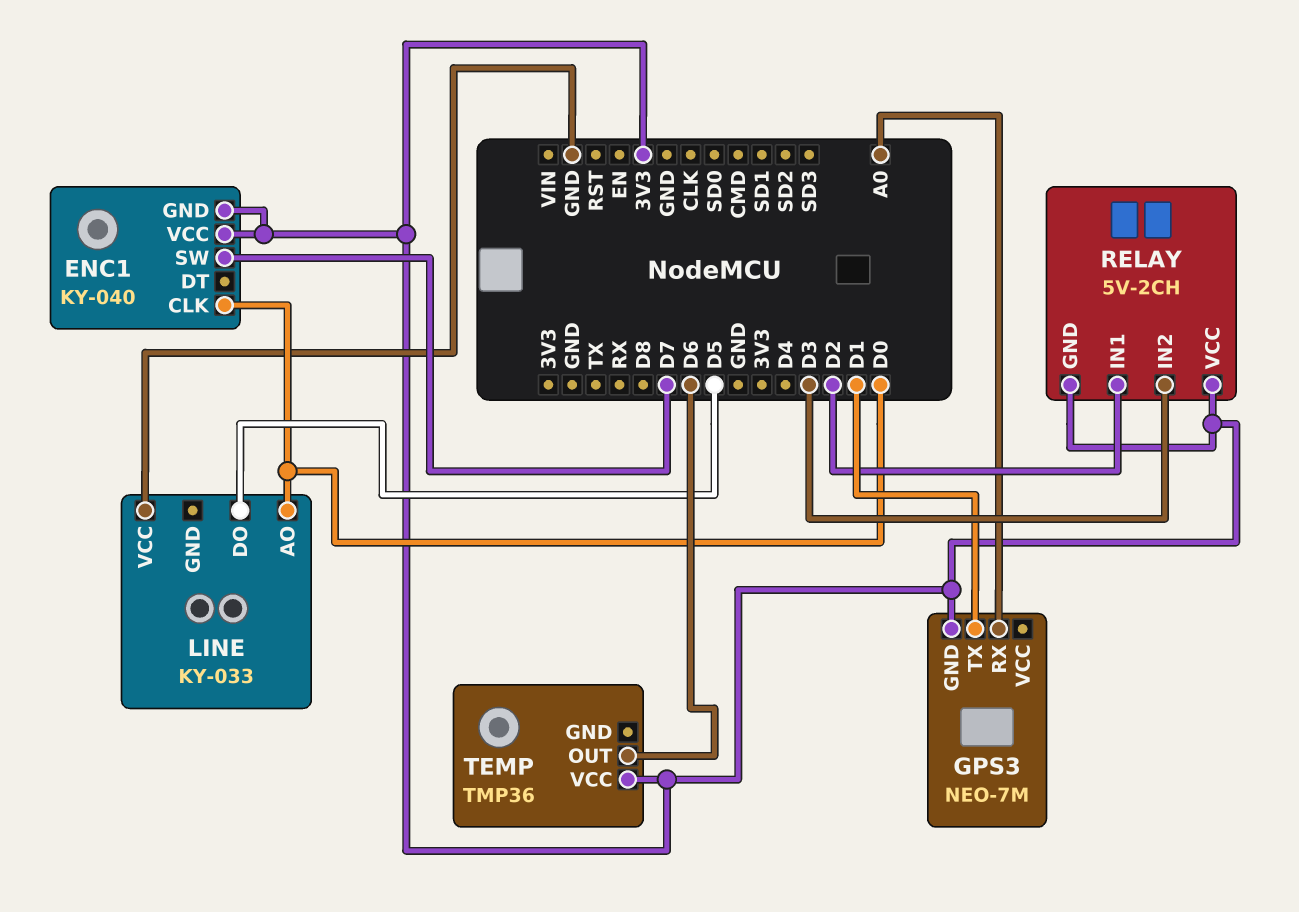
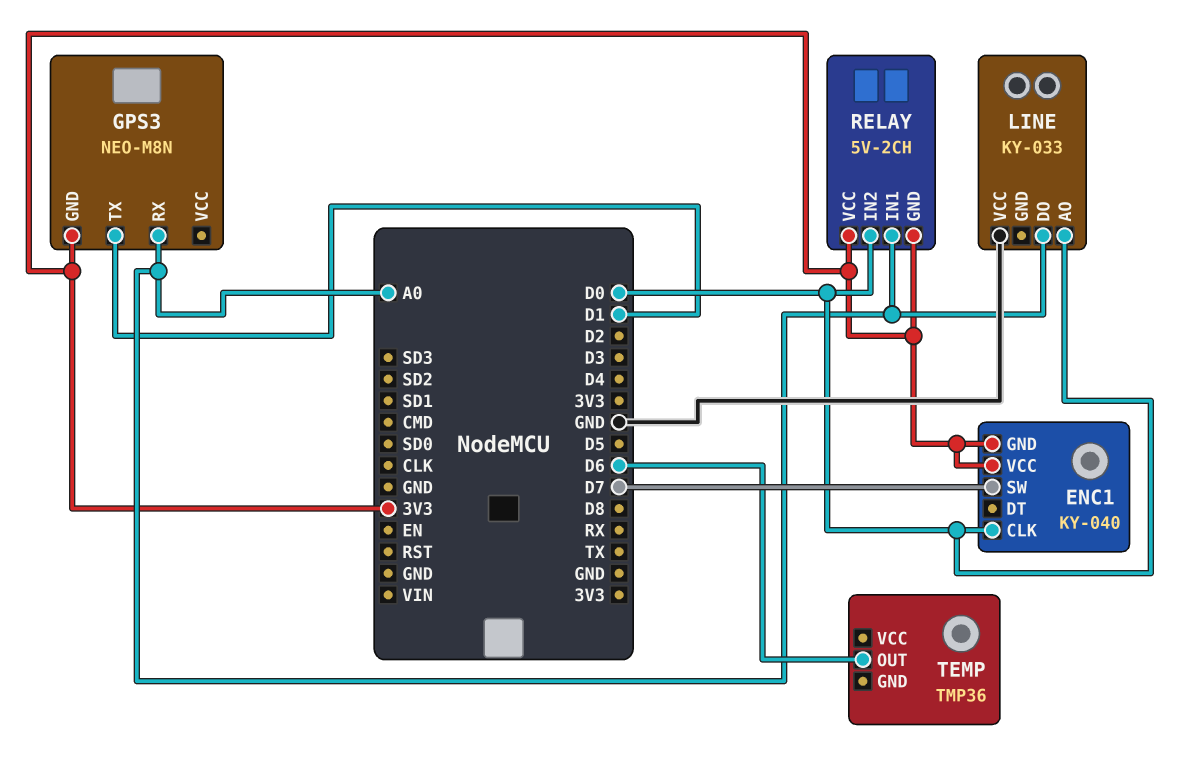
GPS3: NEO-7M -> NEO-M8N
LINE pin DO: D5 -> A0
RELAY pin IN1: D2 -> A0
RELAY pin IN2: D3 -> D0
TEMP pin VCC: 3V3 -> none

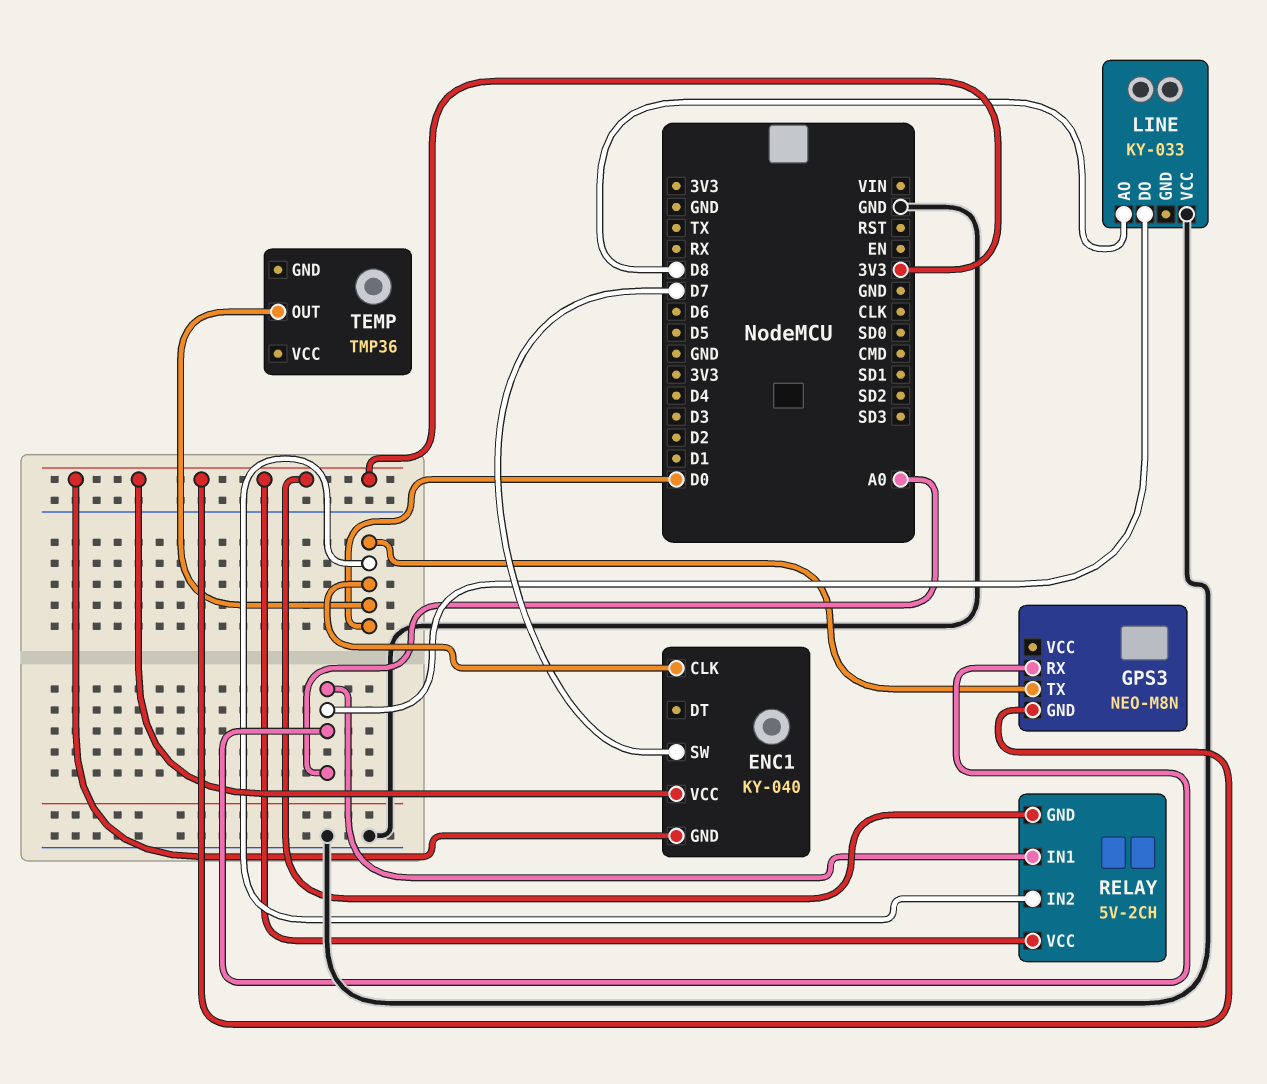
GPS3 pin TX: D1 -> D0
LINE pin AO: D0 -> D8
TEMP pin OUT: D6 -> D0

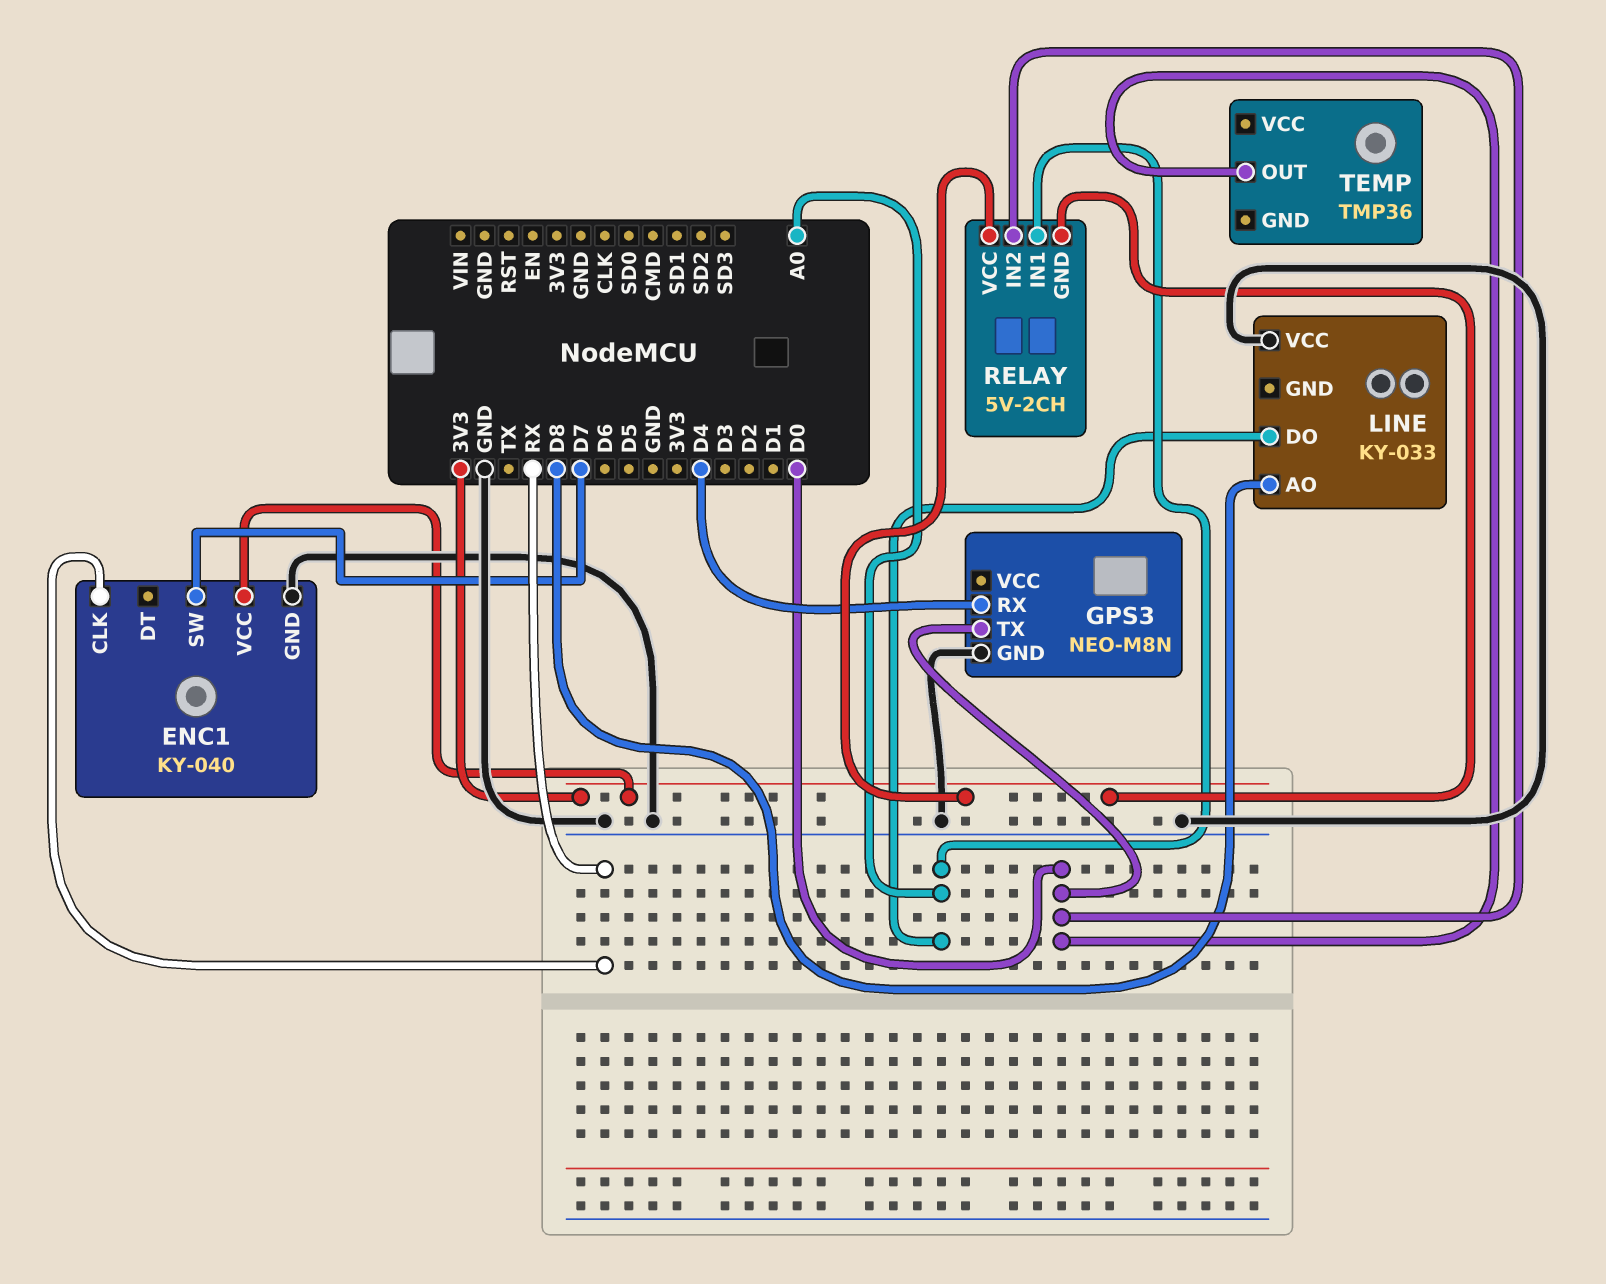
ENC1 pin CLK: D0 -> RX
ENC1 pin GND: 3V3 -> GND
GPS3 pin GND: 3V3 -> GND
GPS3 pin RX: A0 -> D4

